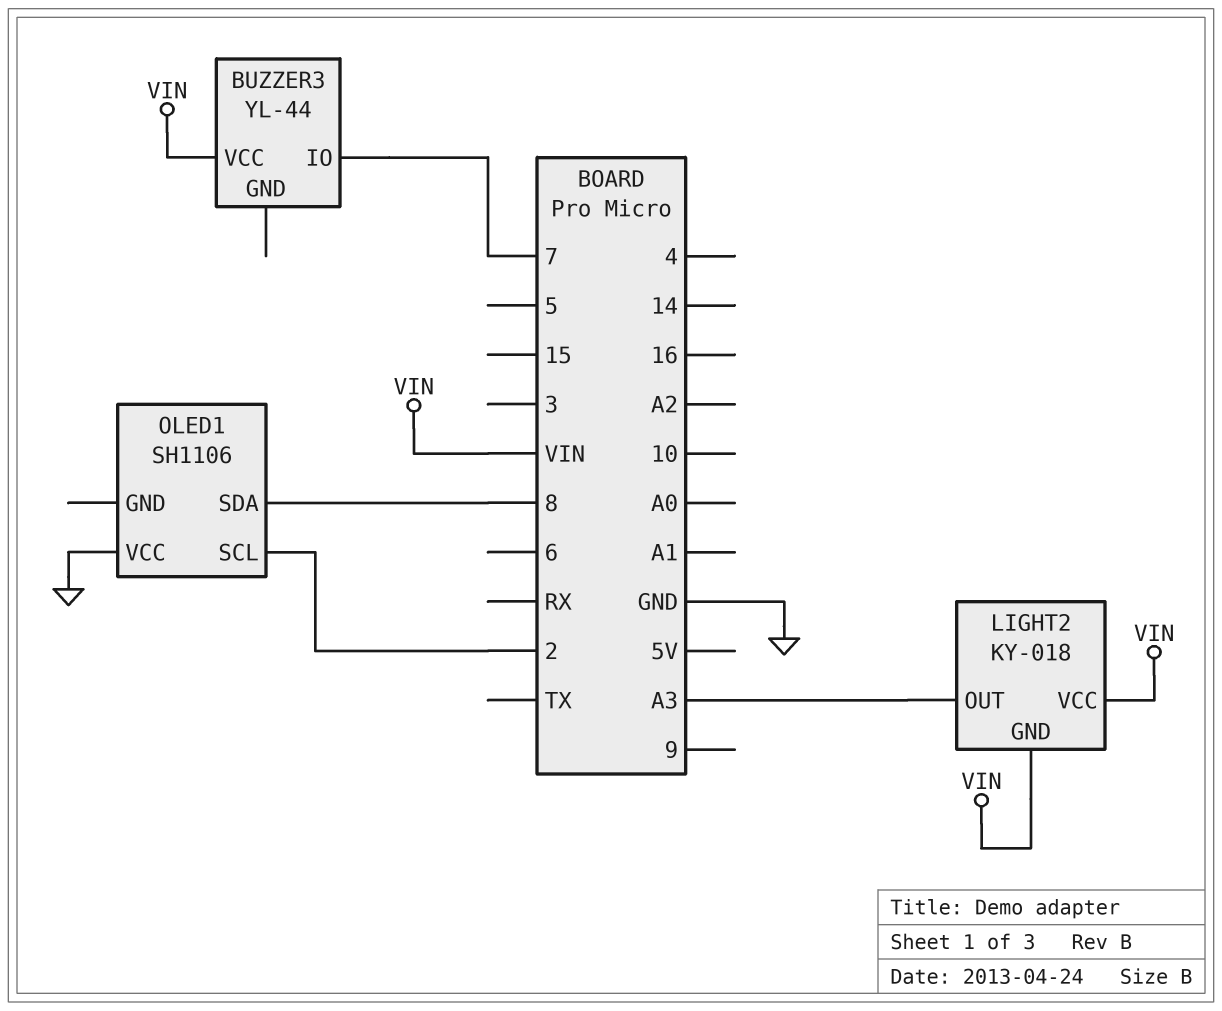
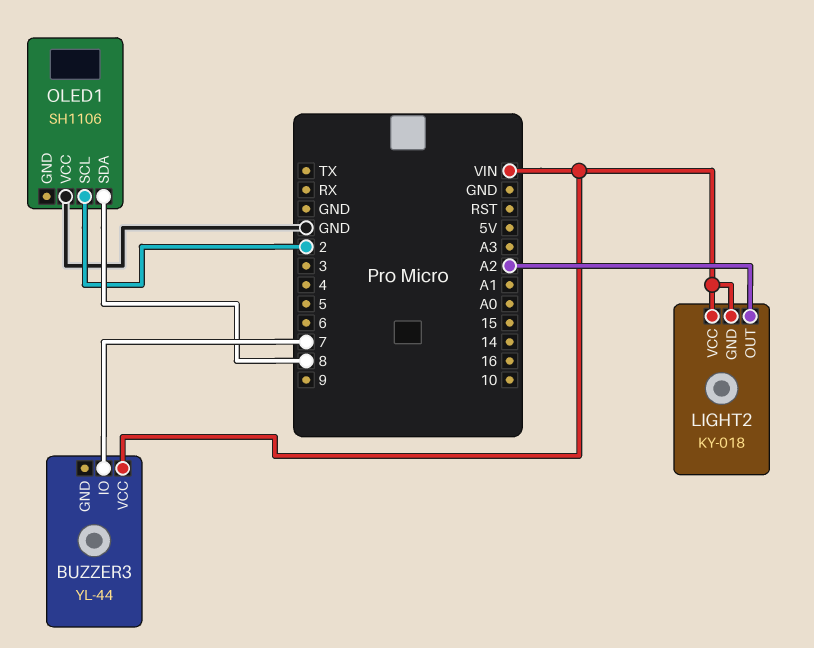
LIGHT2 pin OUT: A3 -> A2

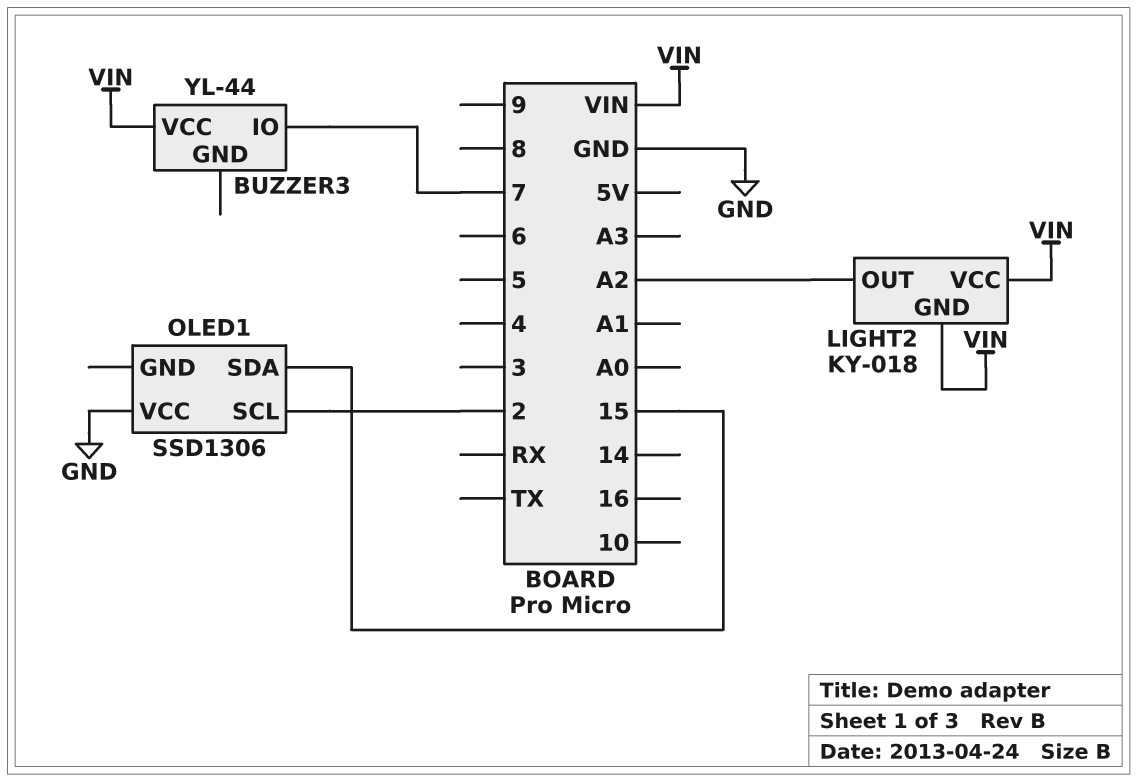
OLED1: SH1106 -> SSD1306
OLED1 pin SDA: 8 -> 15

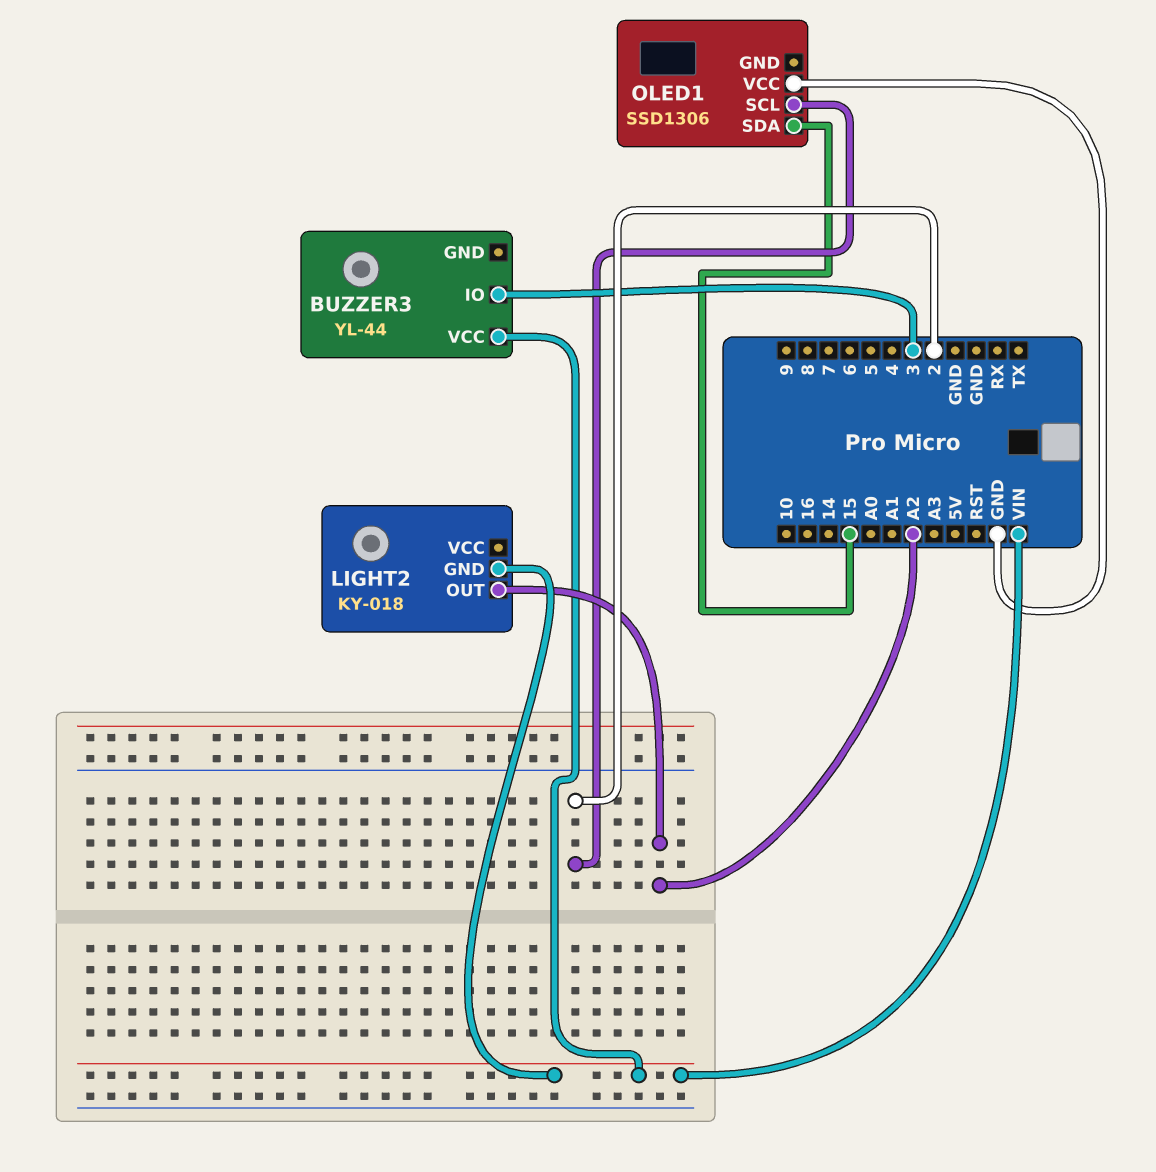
BUZZER3 pin IO: 7 -> 3
LIGHT2 pin VCC: VIN -> none

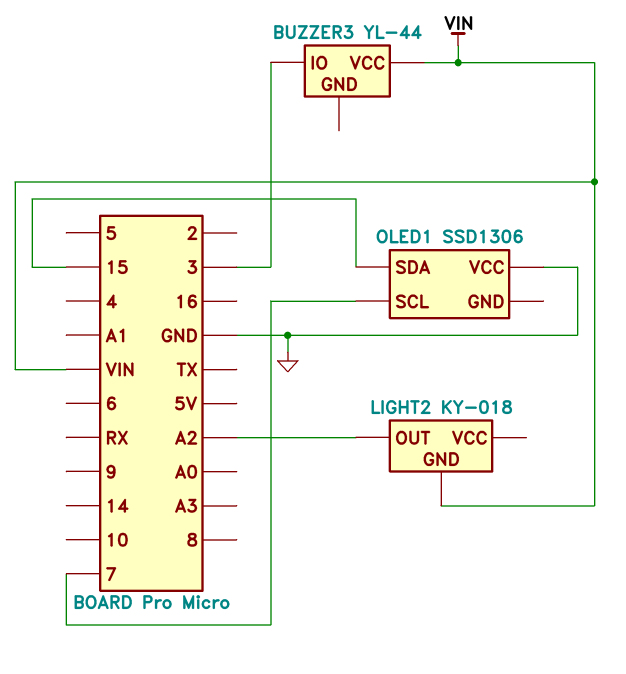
OLED1 pin SCL: 2 -> 7

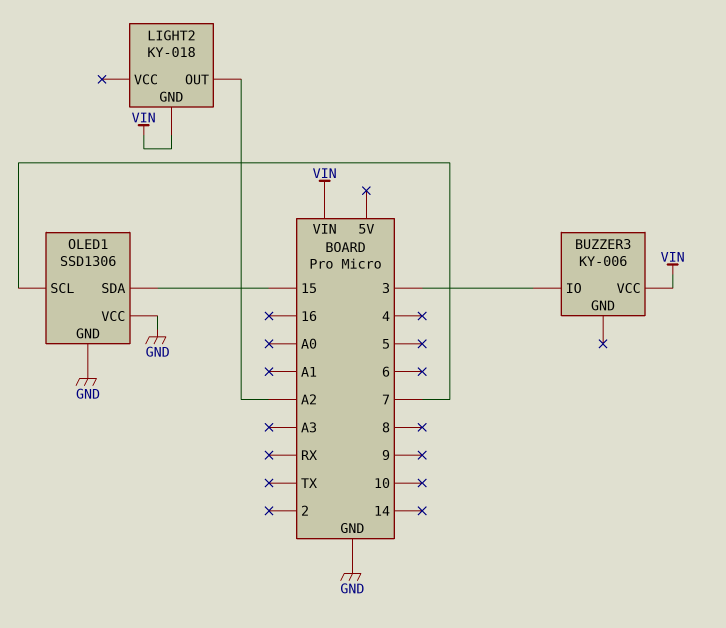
BUZZER3: YL-44 -> KY-006
OLED1 pin GND: none -> GND

